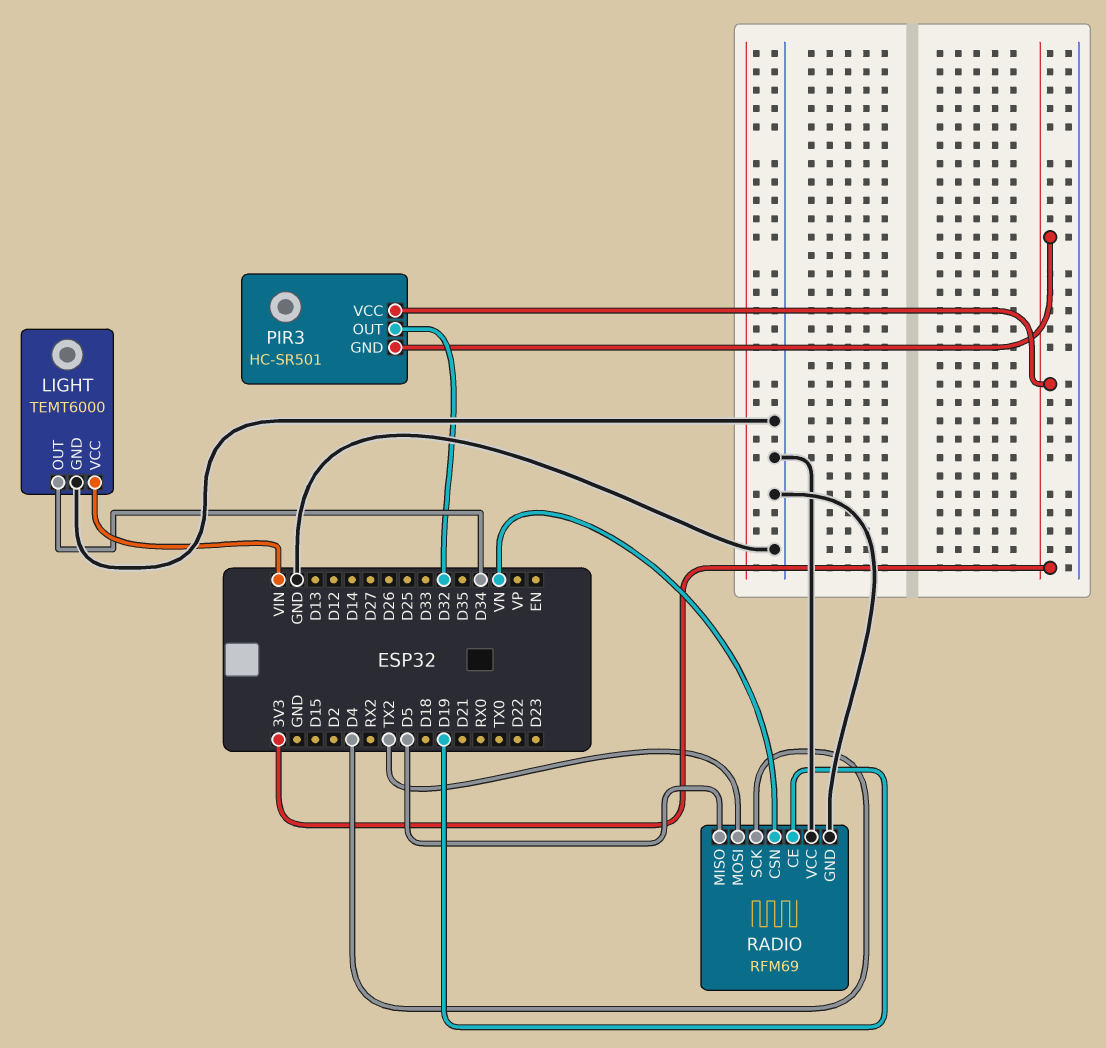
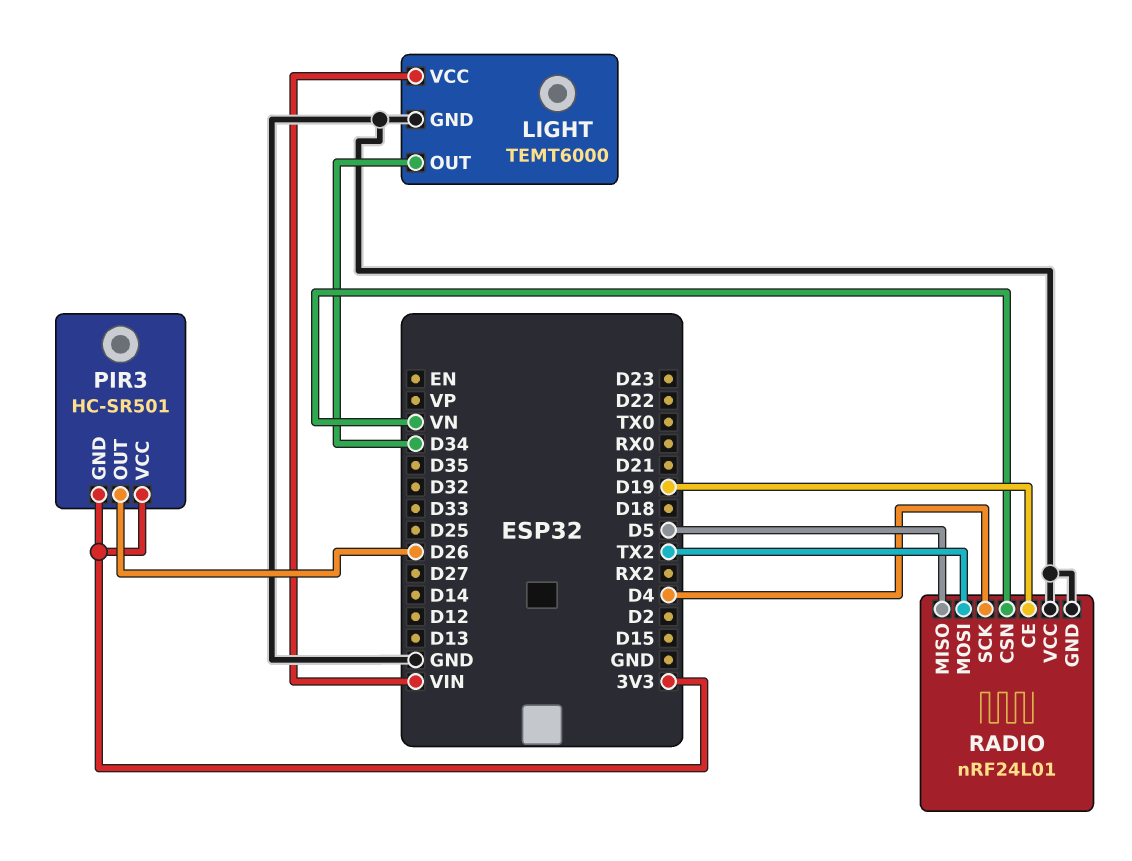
PIR3 pin OUT: D32 -> D26
RADIO: RFM69 -> nRF24L01

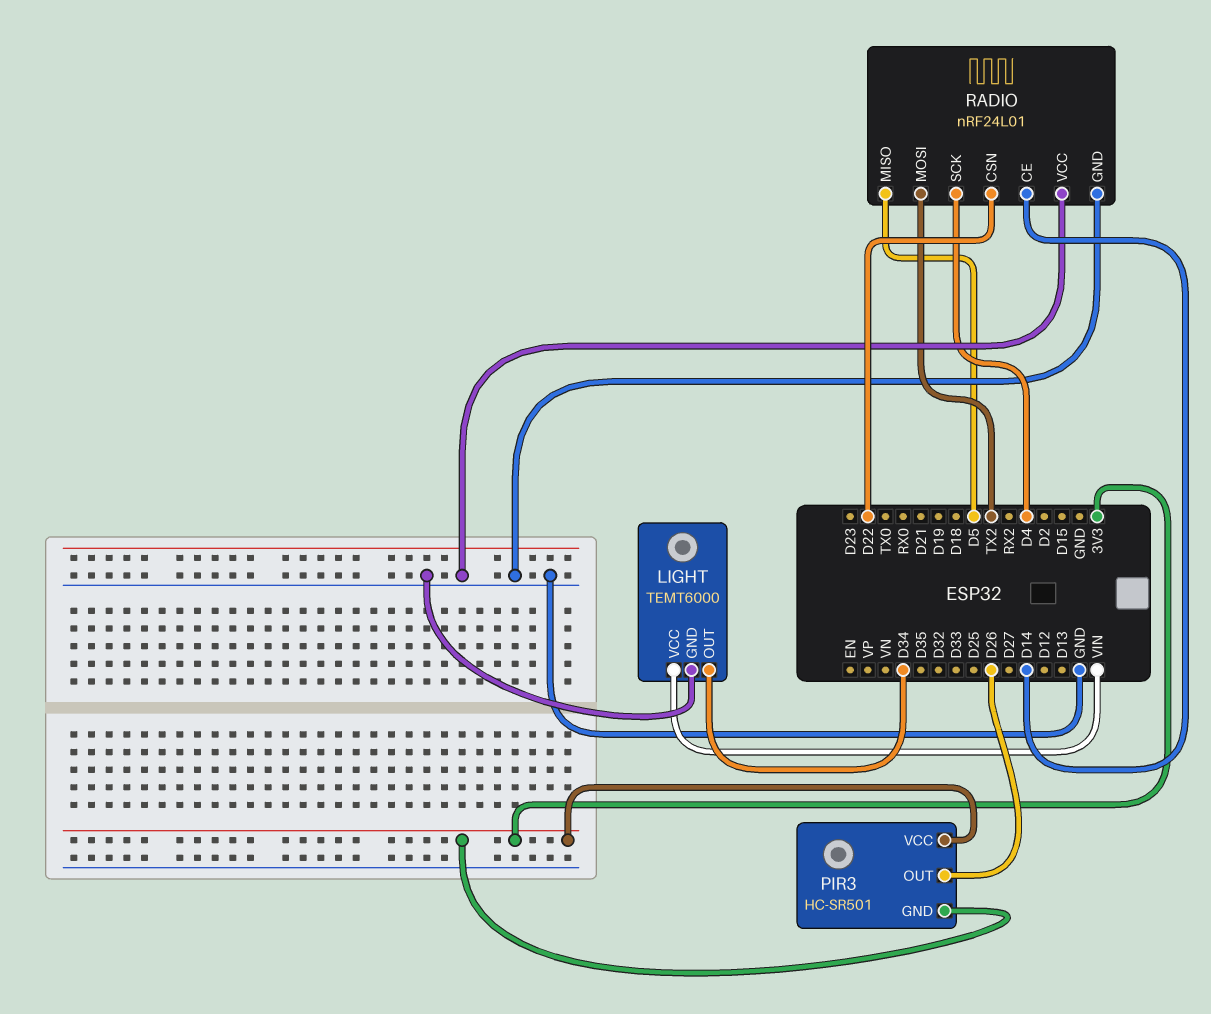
RADIO pin CE: D19 -> D14
RADIO pin CSN: VN -> D22

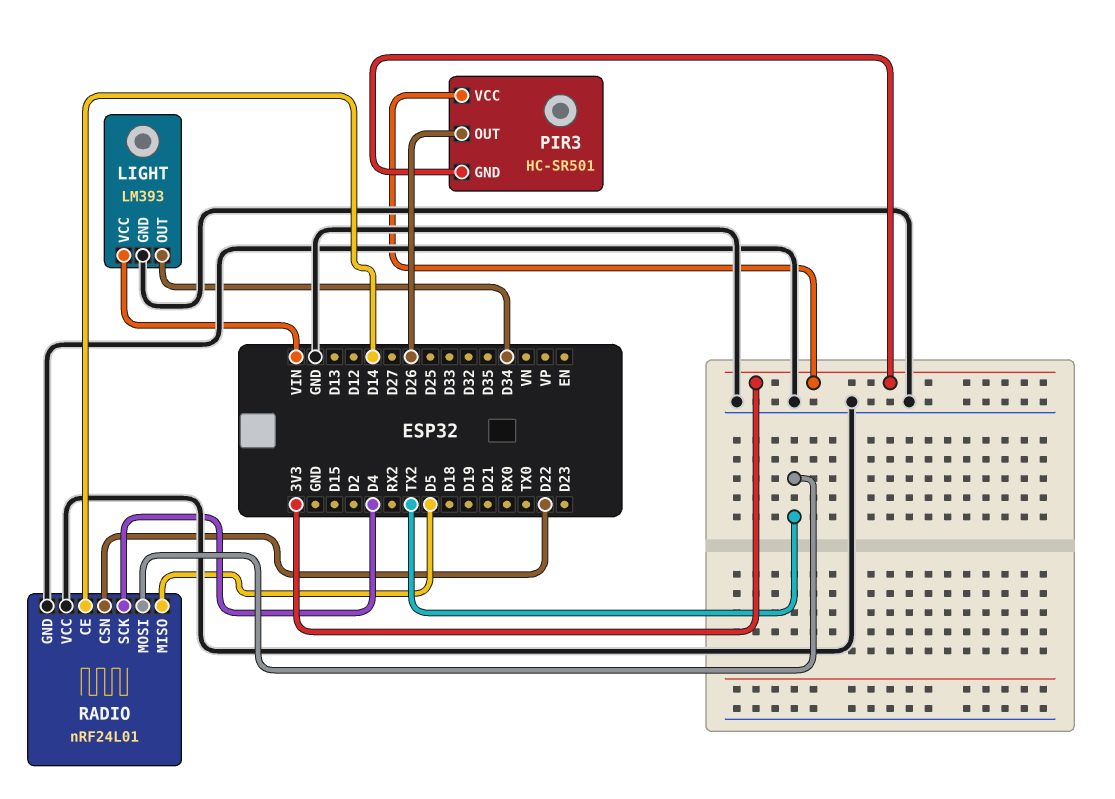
LIGHT: TEMT6000 -> LM393

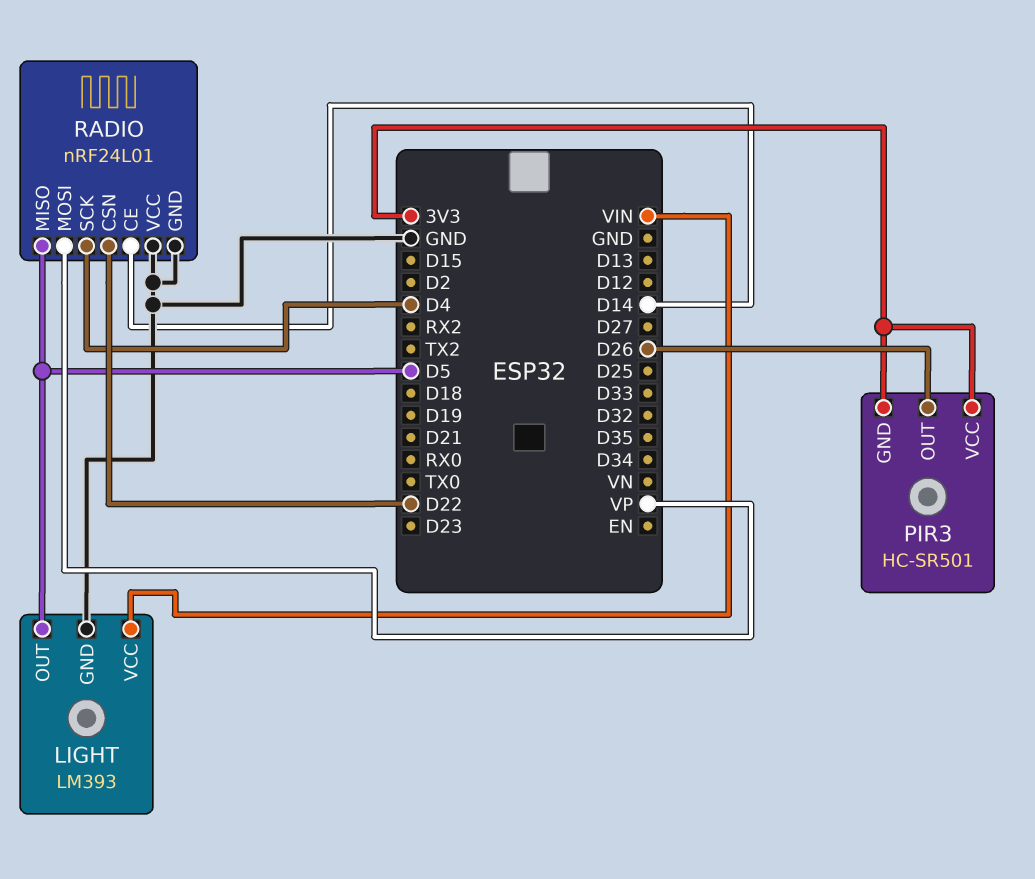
LIGHT pin OUT: D34 -> D5
RADIO pin MOSI: TX2 -> VP

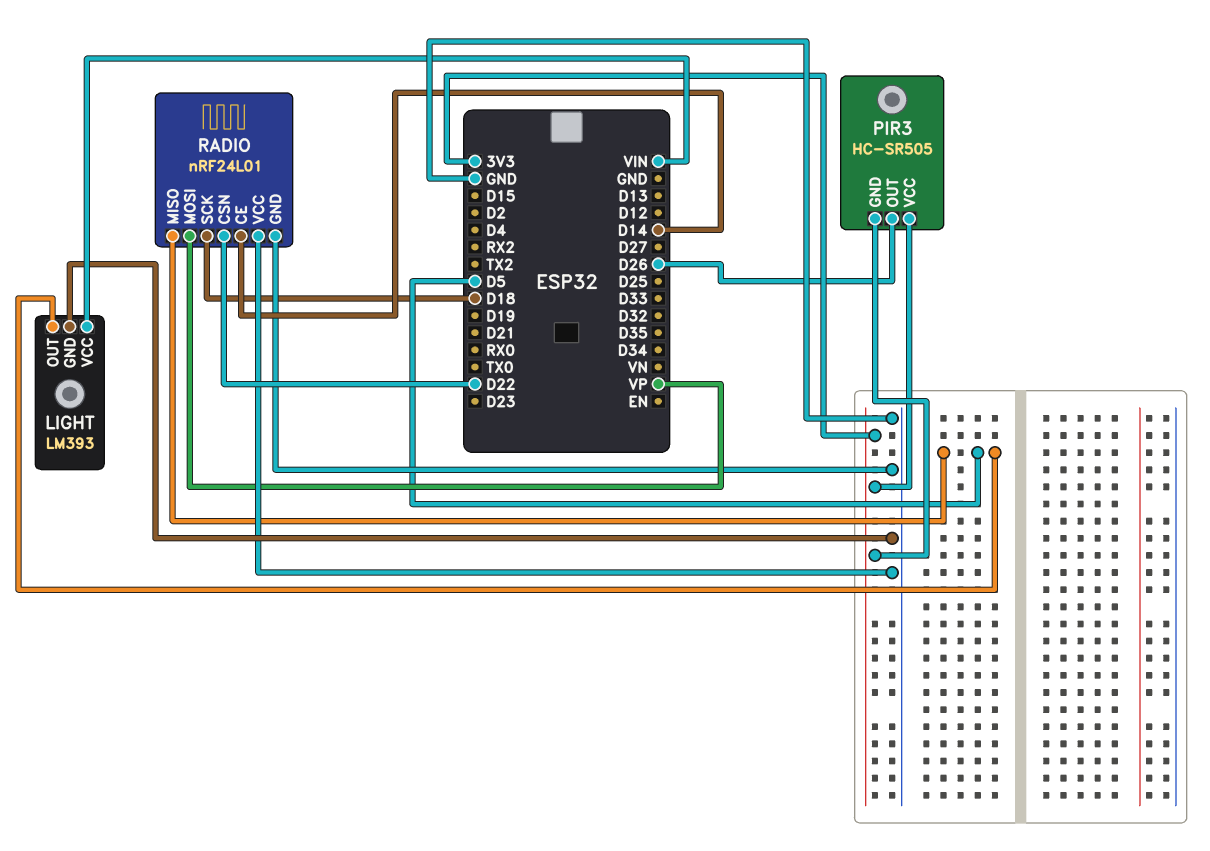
PIR3: HC-SR501 -> HC-SR505
RADIO pin SCK: D4 -> D18

